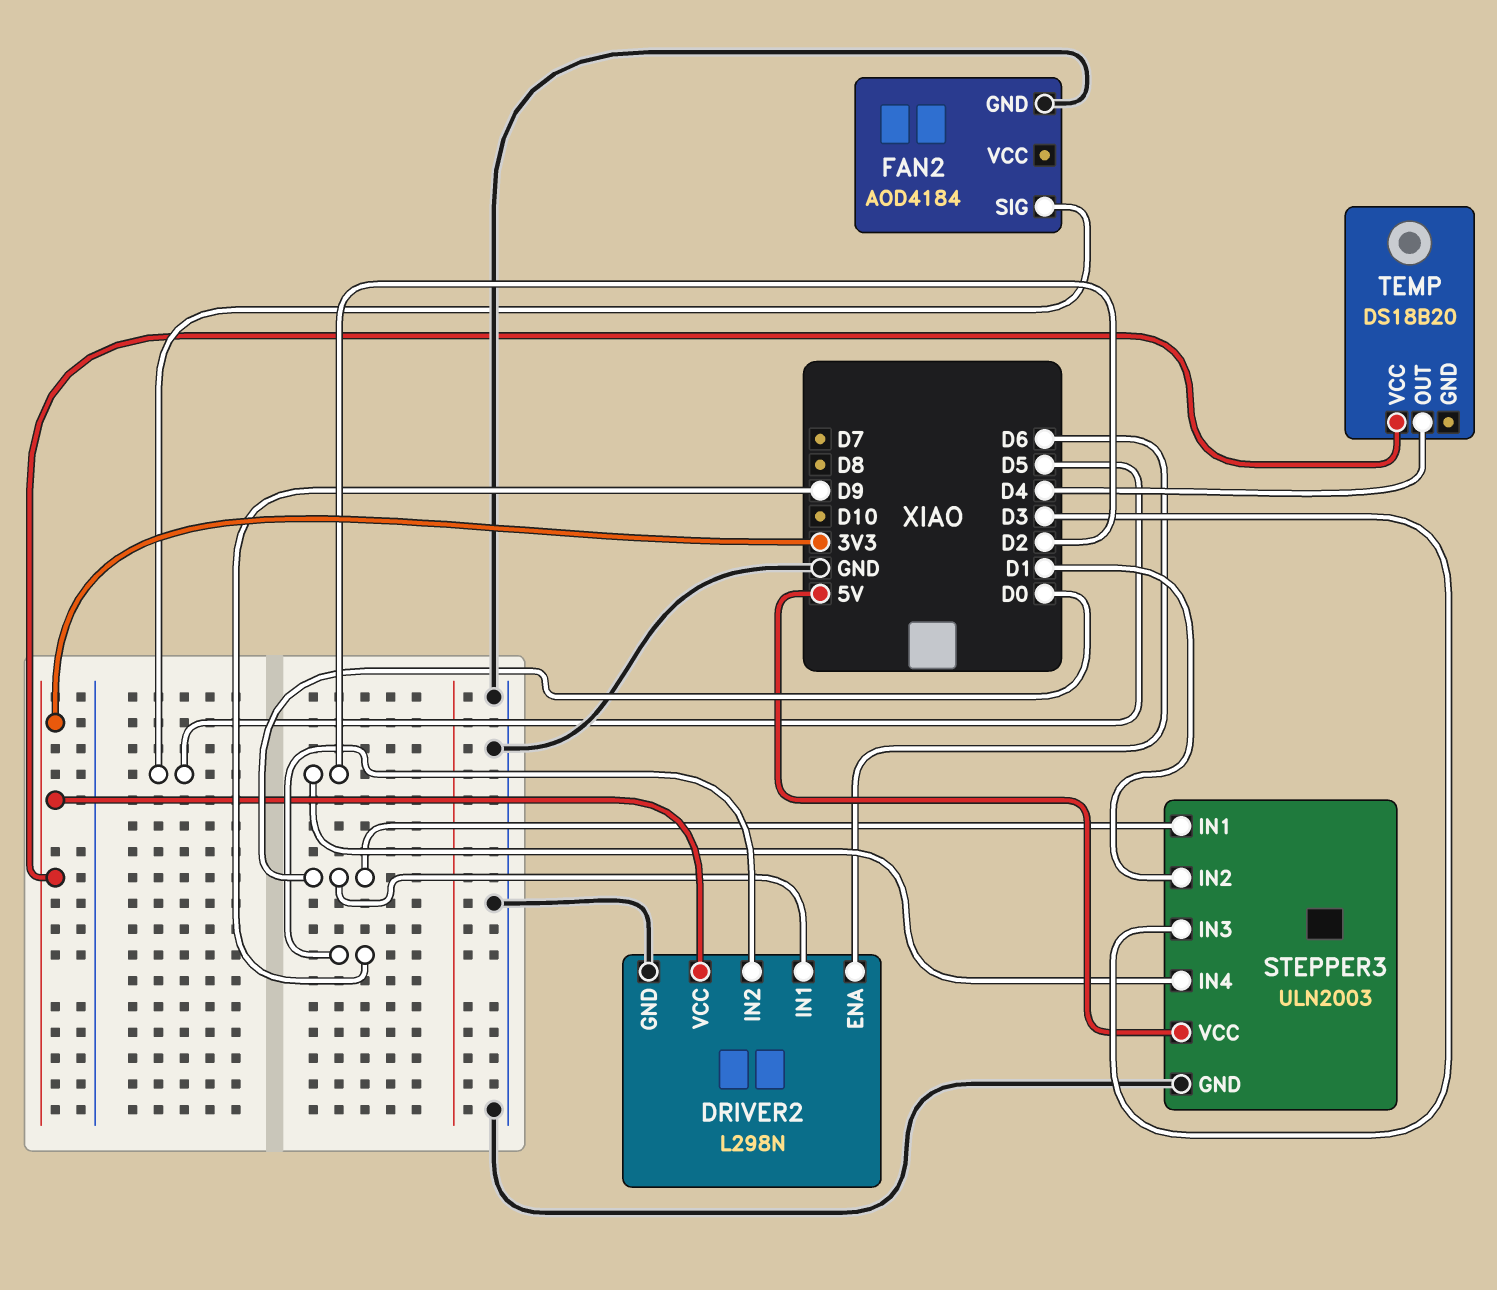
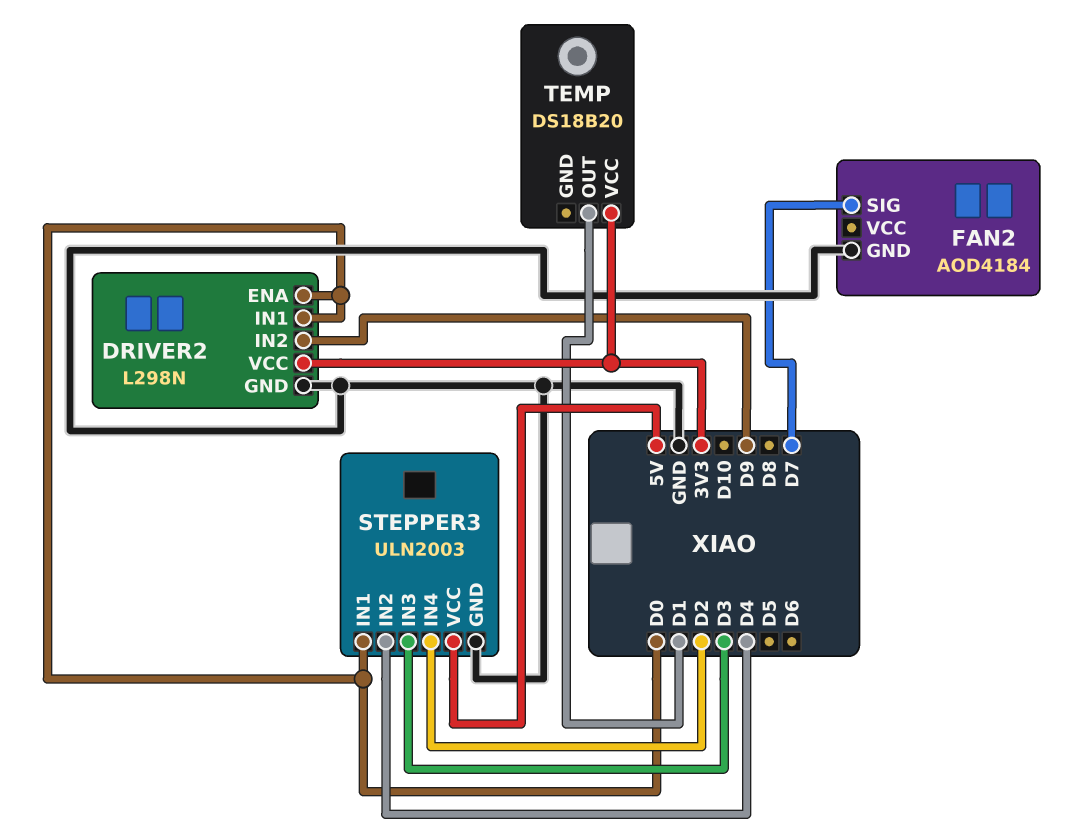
DRIVER2 pin ENA: D6 -> D0
FAN2 pin SIG: D5 -> D7
STEPPER3 pin IN2: D1 -> D4
TEMP pin OUT: D4 -> D1

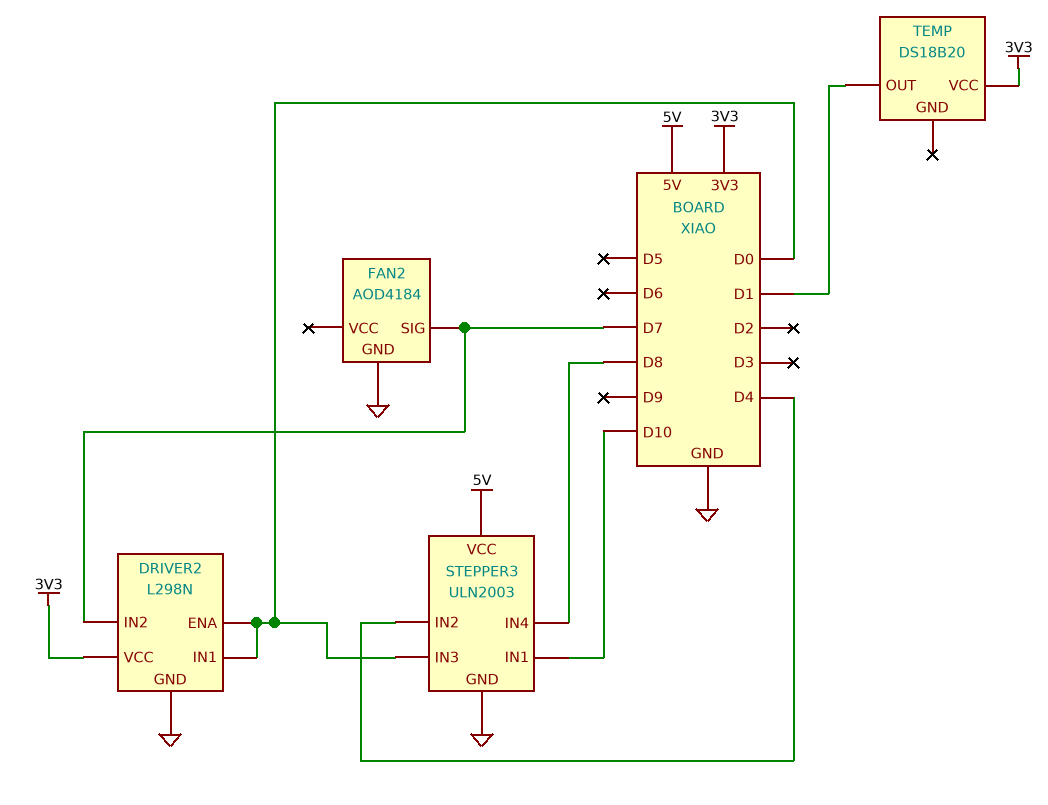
DRIVER2 pin IN2: D9 -> D7
STEPPER3 pin IN1: D0 -> D10
STEPPER3 pin IN3: D3 -> D0
STEPPER3 pin IN4: D2 -> D8

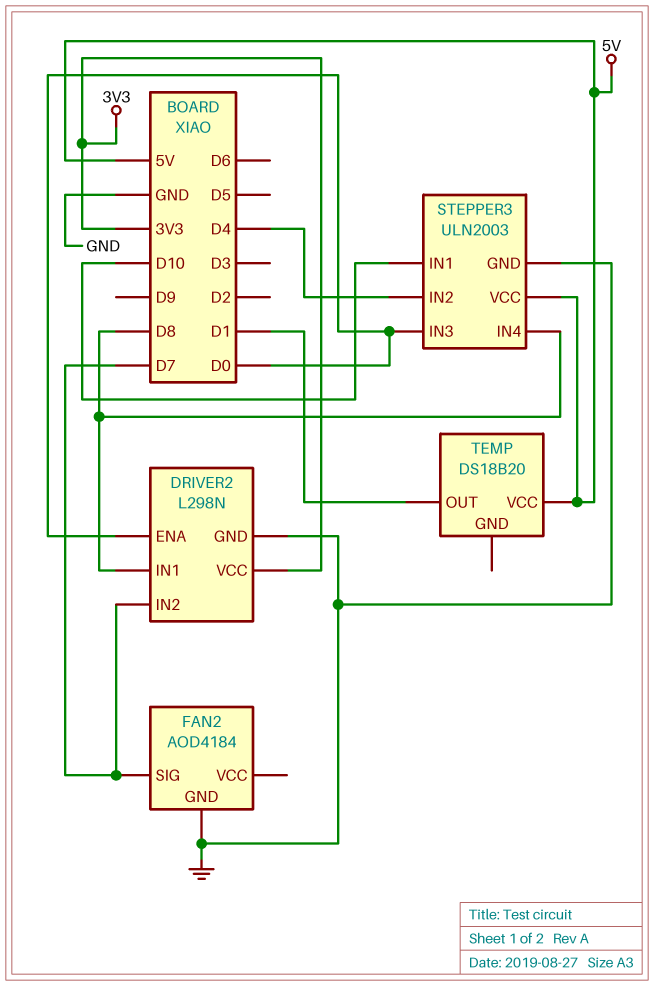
DRIVER2 pin IN1: D0 -> D8
TEMP pin VCC: 3V3 -> 5V

